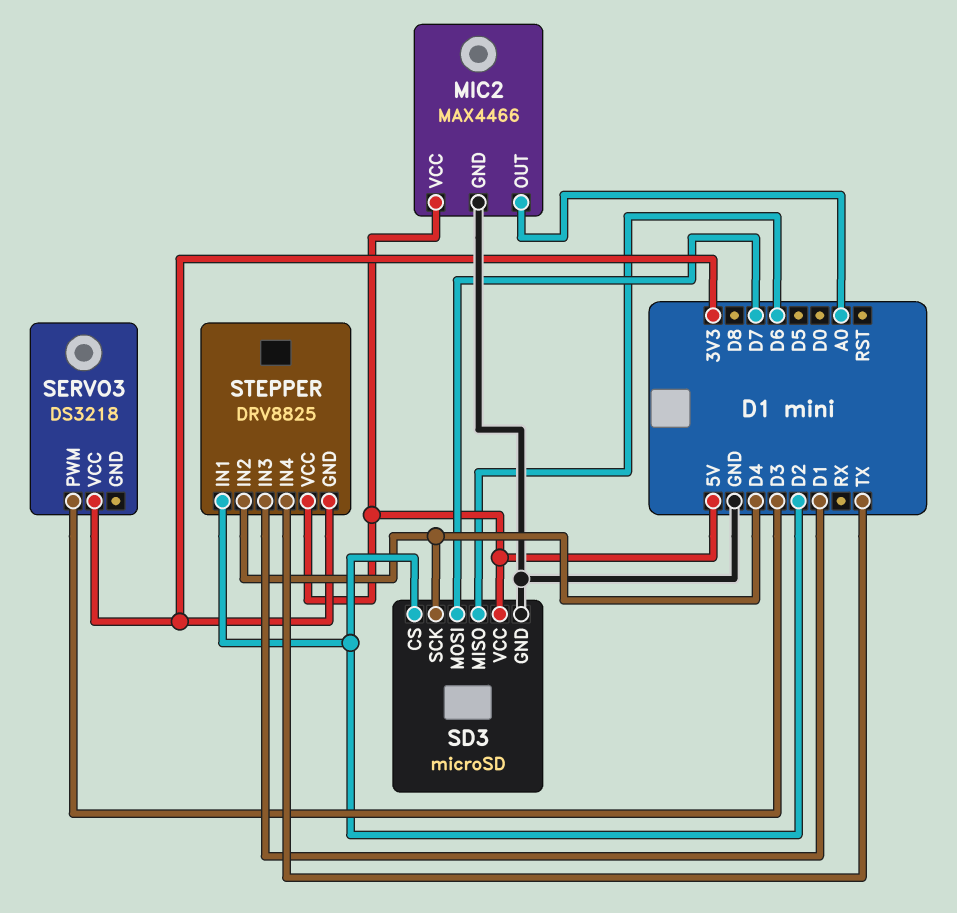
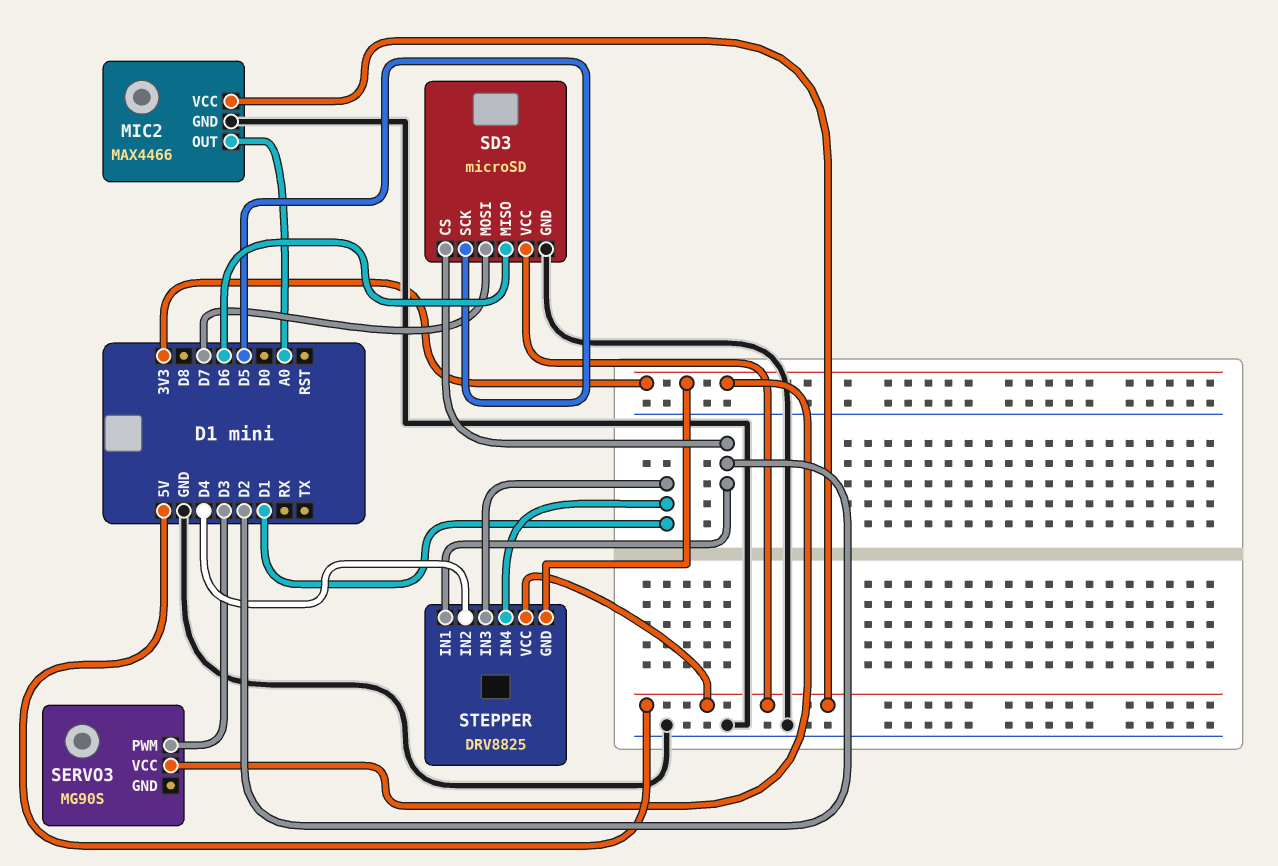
SD3 pin SCK: D4 -> D5
SERVO3: DS3218 -> MG90S
STEPPER pin IN4: TX -> D1

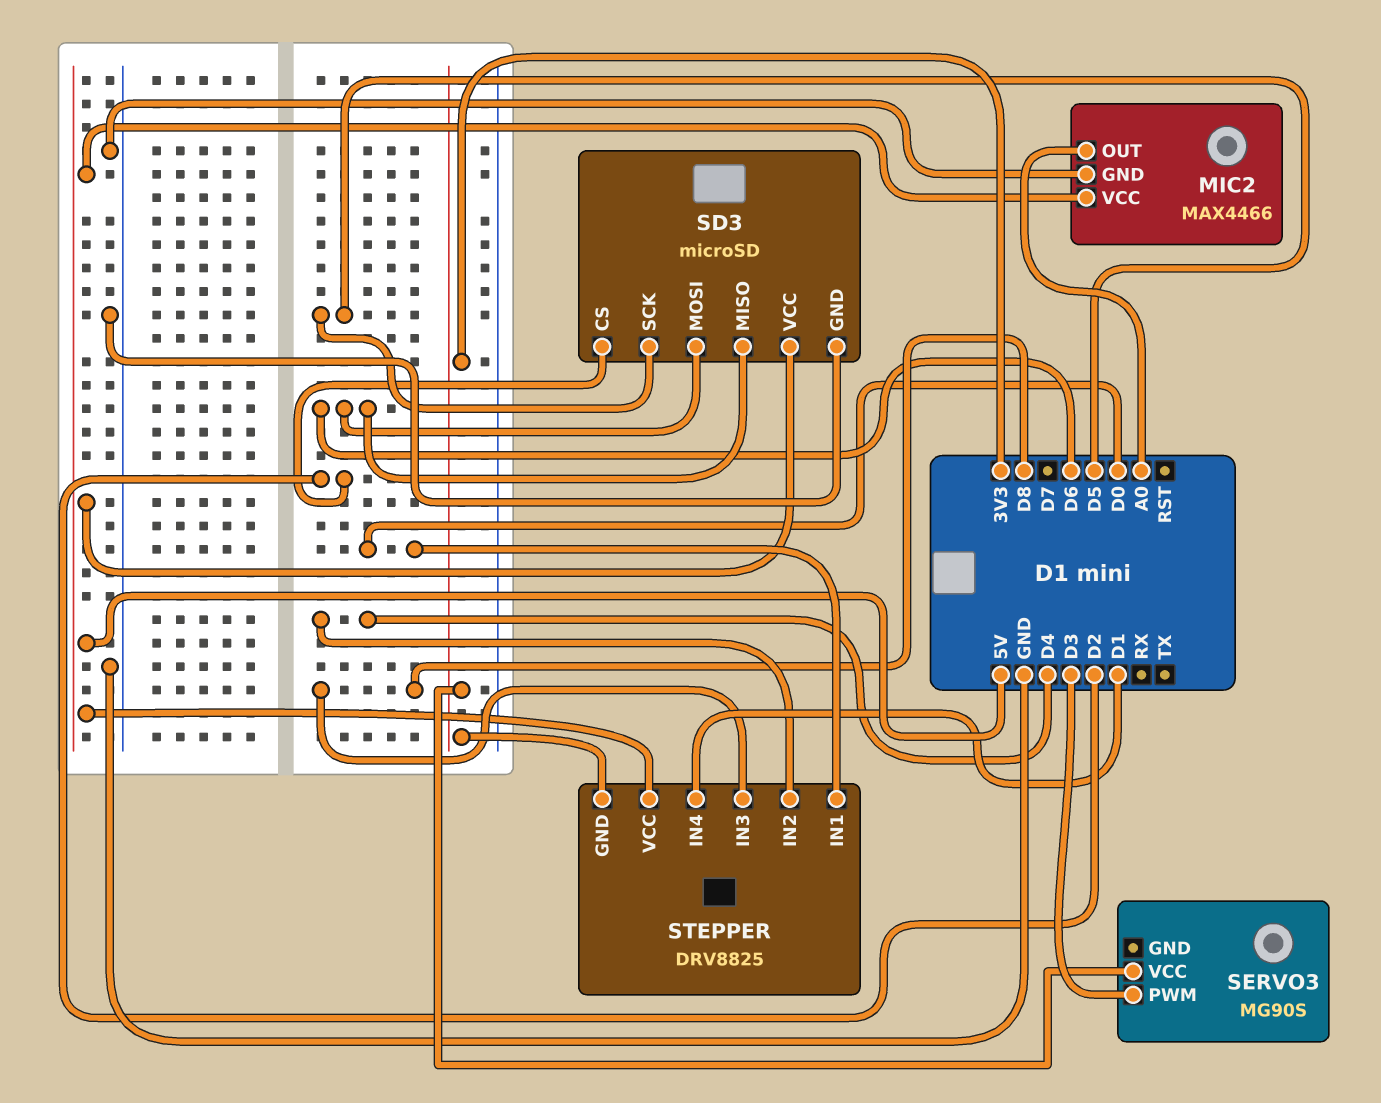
SD3 pin MOSI: D7 -> D6
STEPPER pin IN1: D2 -> D0
STEPPER pin IN3: D1 -> D8

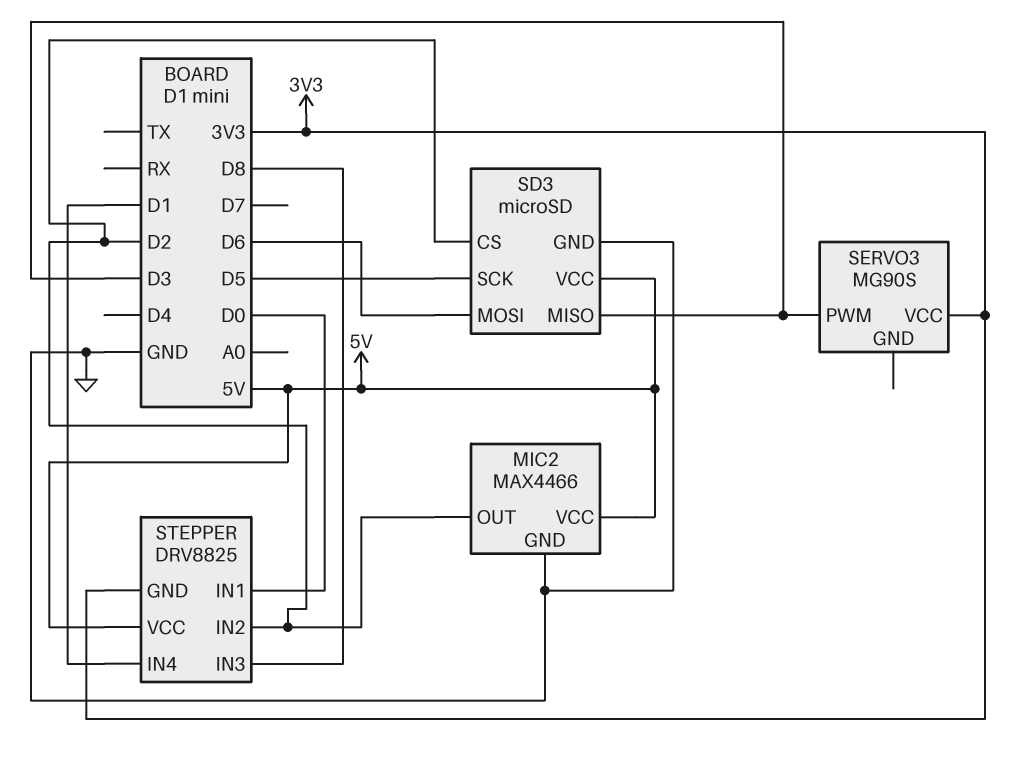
MIC2 pin OUT: A0 -> D2
SD3 pin MISO: D6 -> D3
STEPPER pin IN2: D4 -> D2

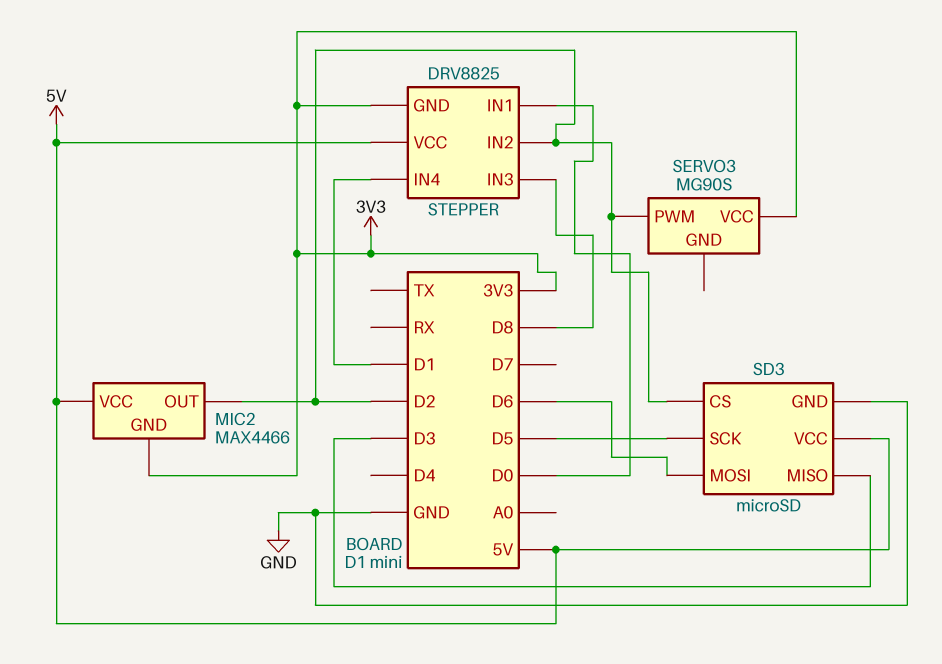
MIC2 pin GND: GND -> 3V3
SERVO3 pin PWM: D3 -> D2

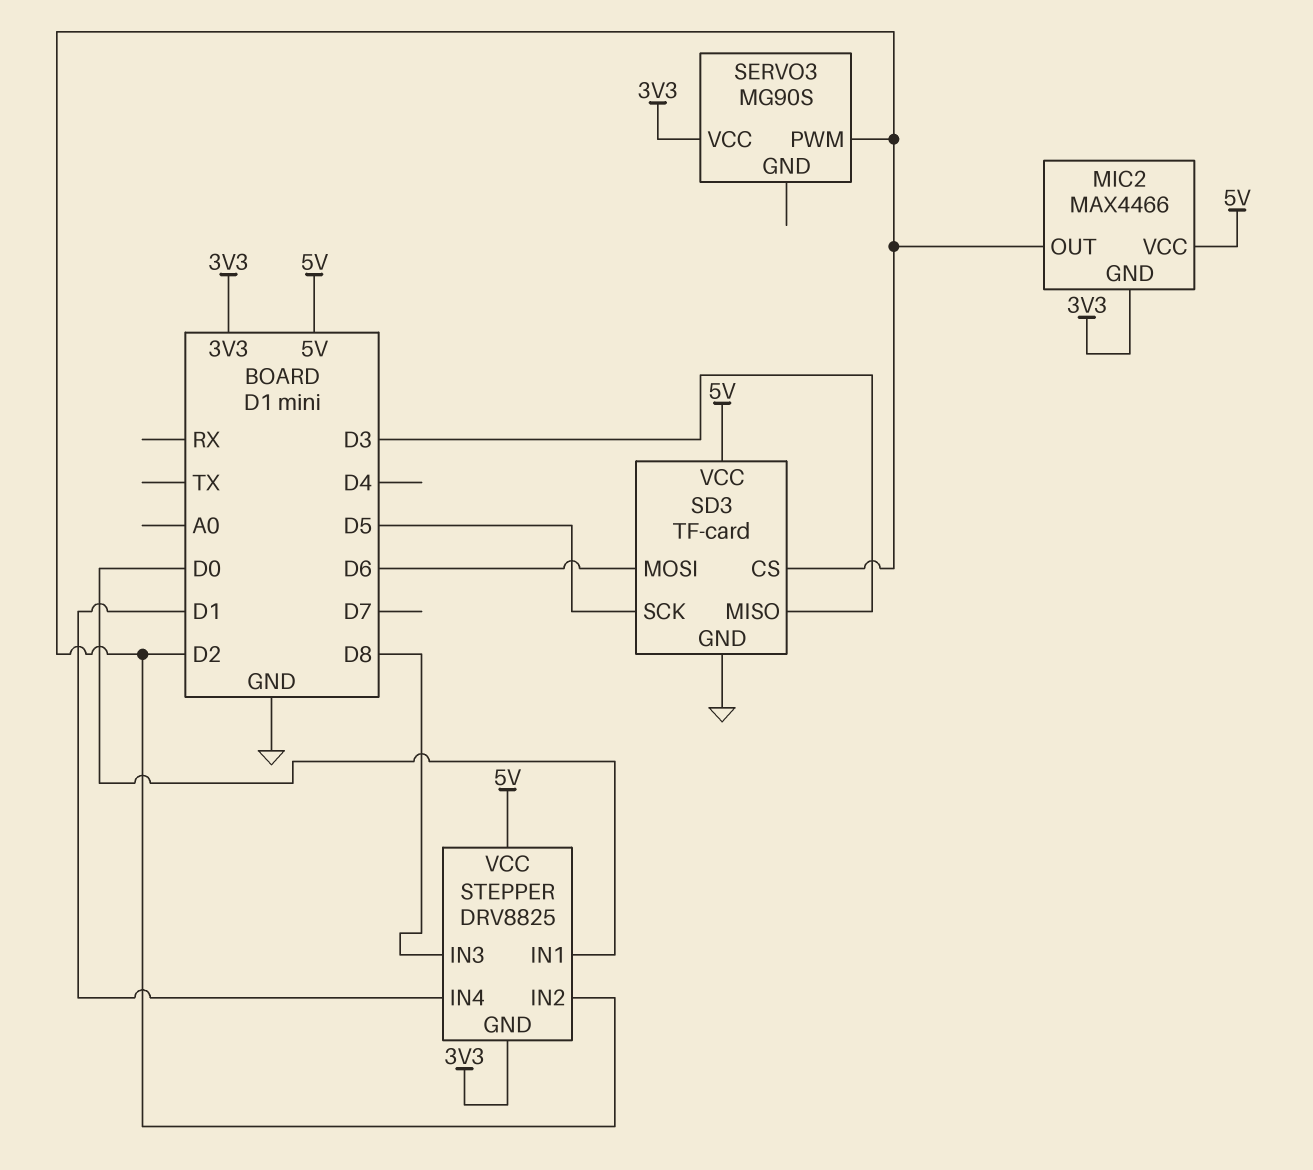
SD3: microSD -> TF-card

